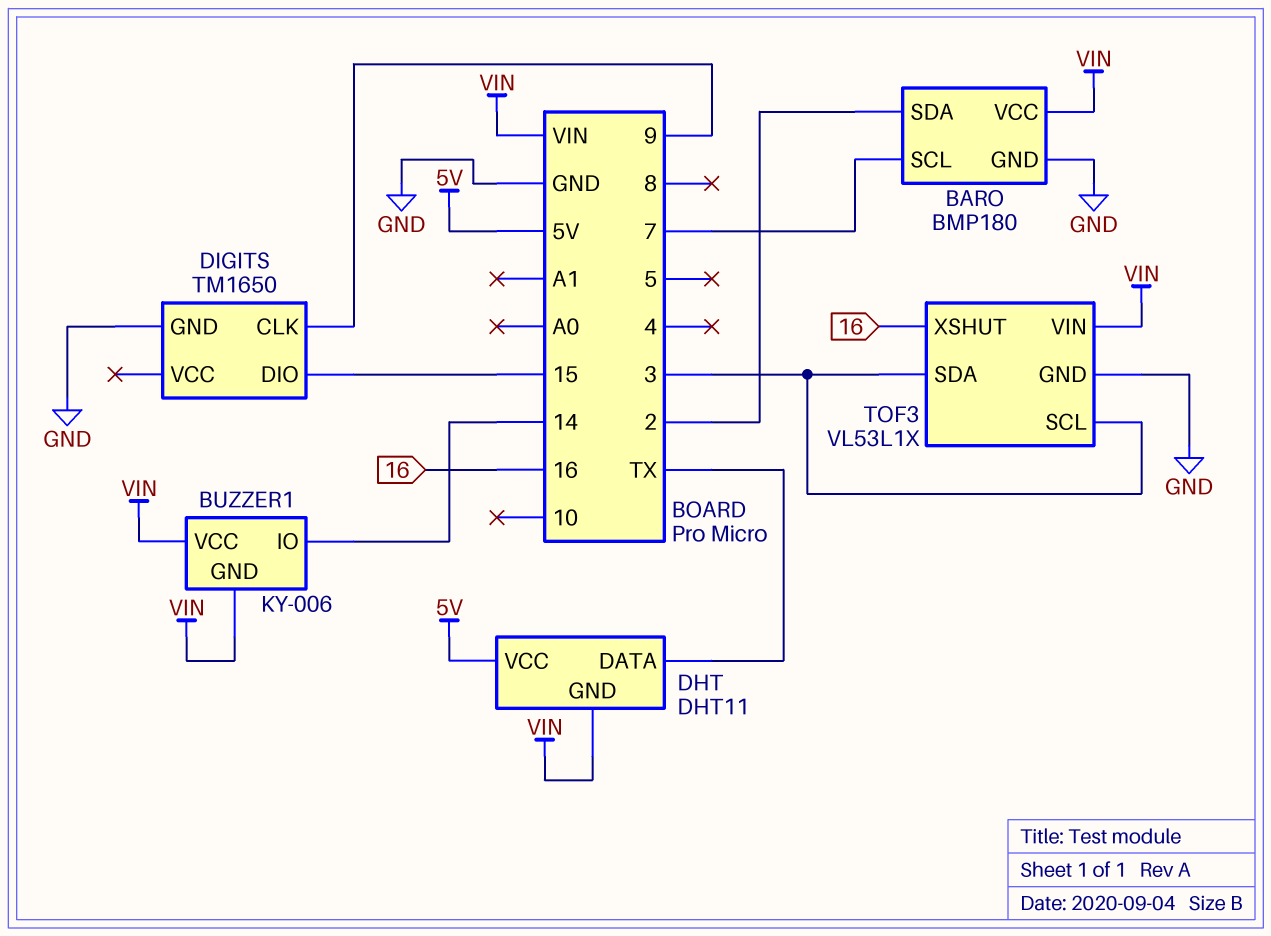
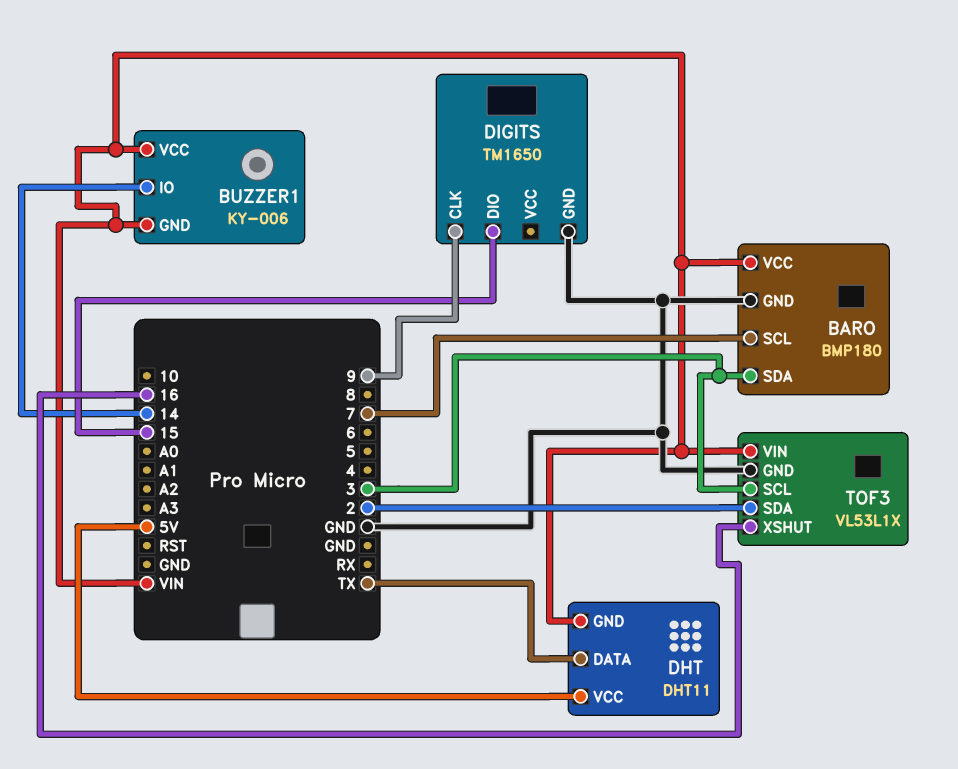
BARO pin SDA: 2 -> 3
TOF3 pin SDA: 3 -> 2

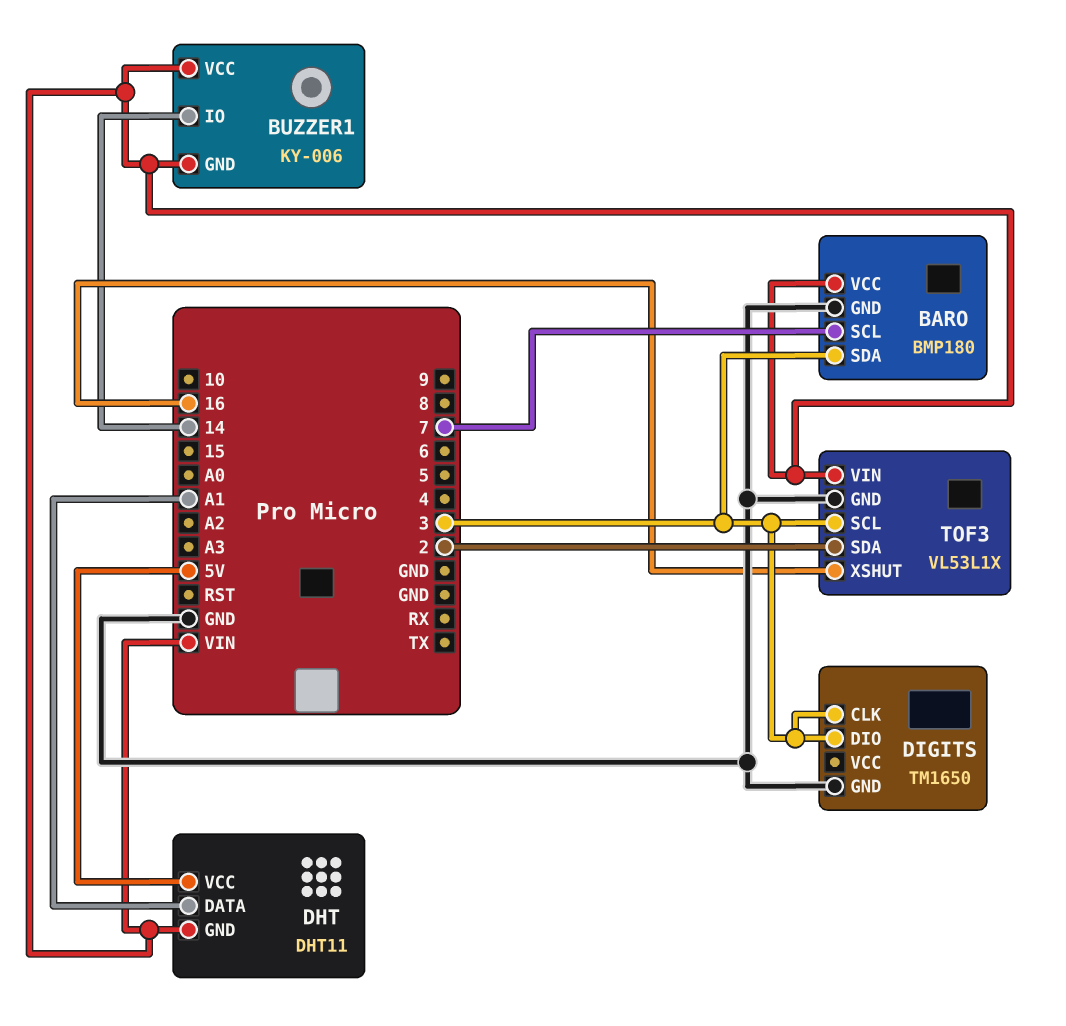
DHT pin DATA: TX -> A1
DIGITS pin CLK: 9 -> 3
DIGITS pin DIO: 15 -> 3

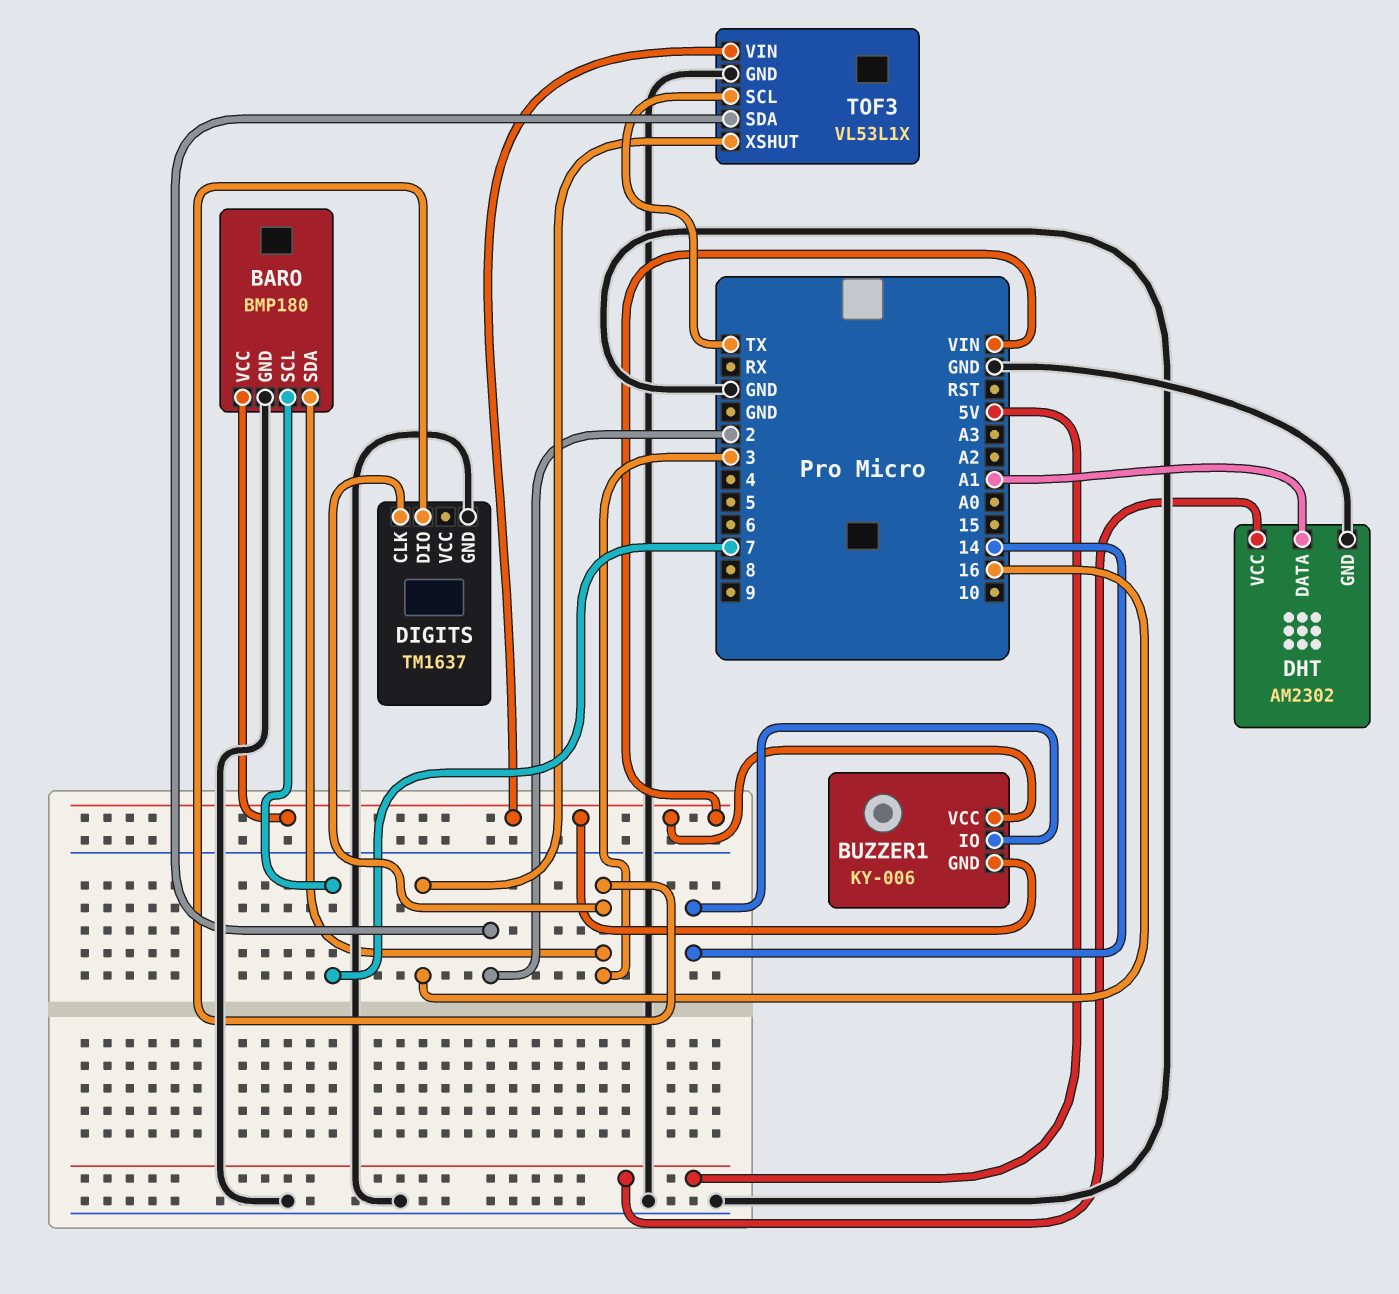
DHT: DHT11 -> AM2302
DHT pin GND: VIN -> GND
DIGITS: TM1650 -> TM1637
TOF3 pin SCL: 3 -> TX

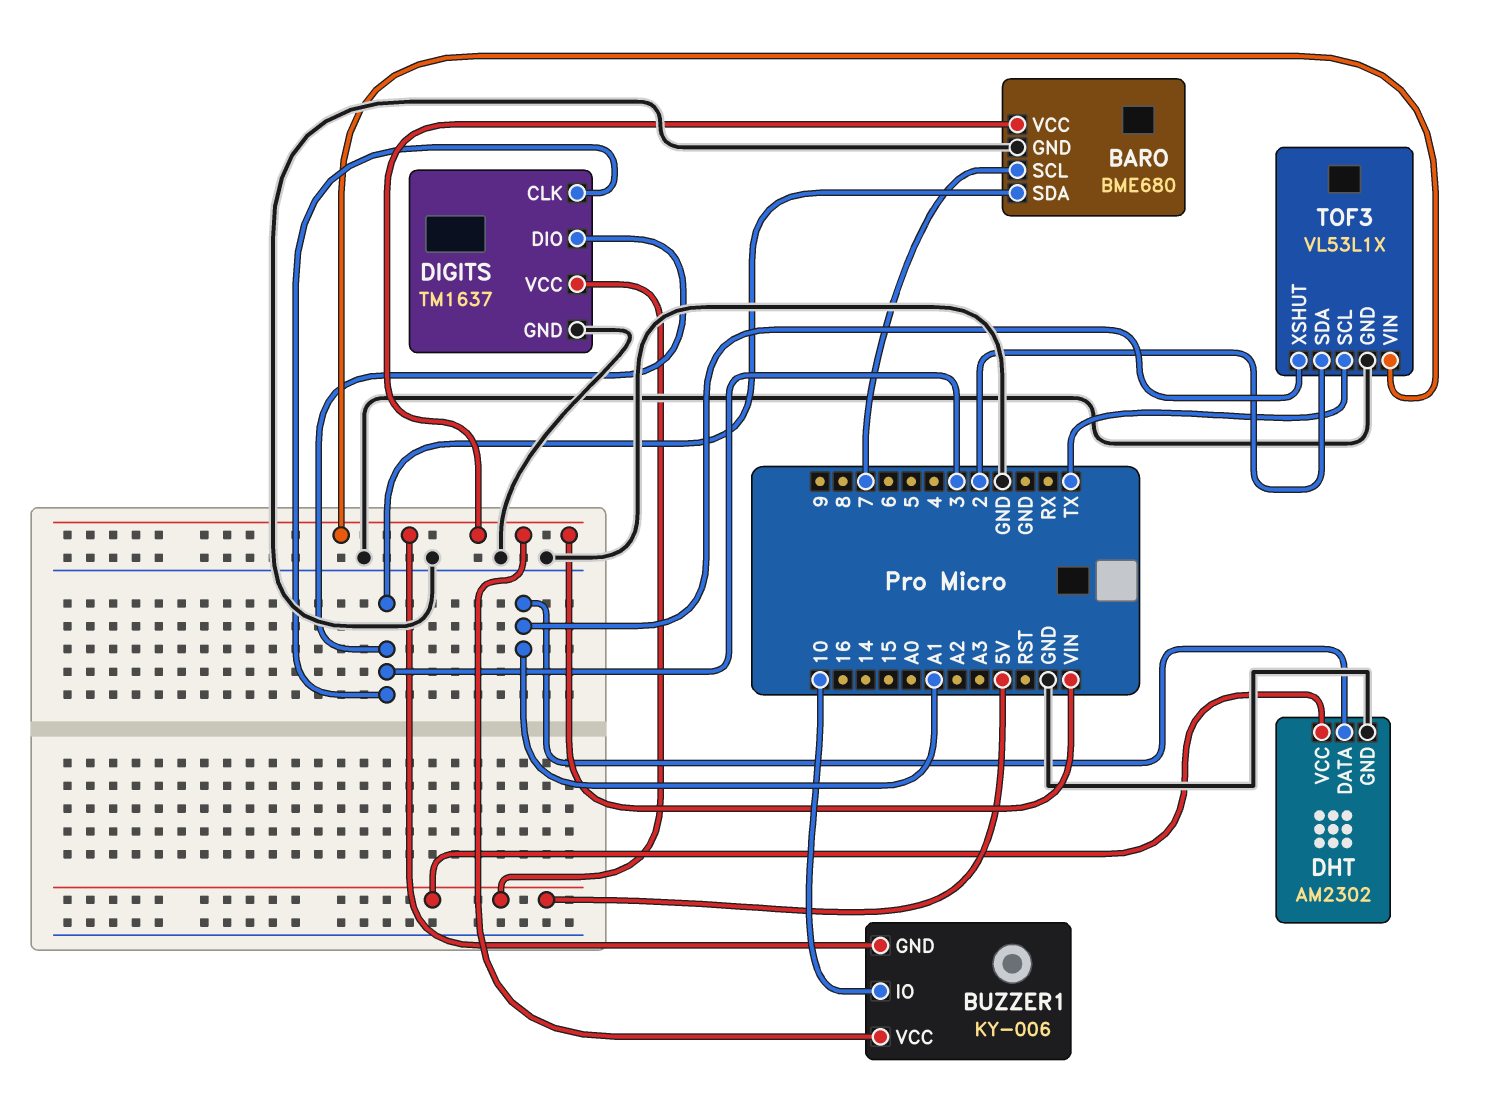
BARO: BMP180 -> BME680
BUZZER1 pin IO: 14 -> 10
DIGITS pin VCC: none -> 5V
TOF3 pin XSHUT: 16 -> A1

